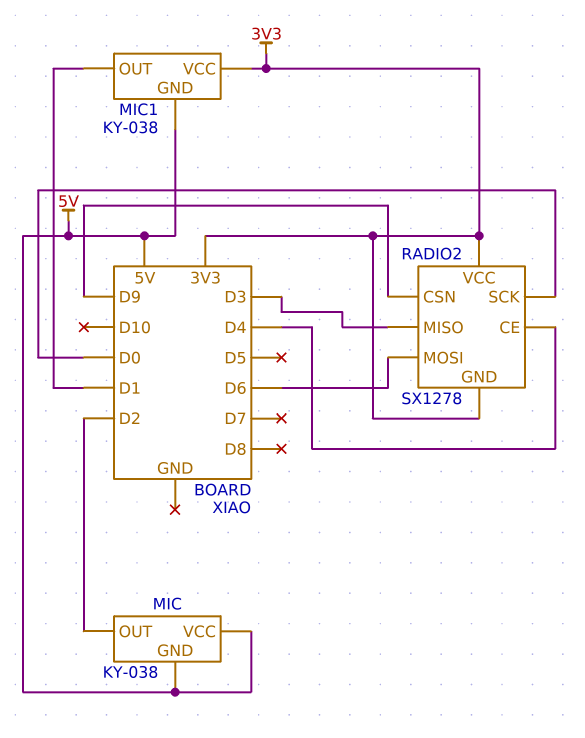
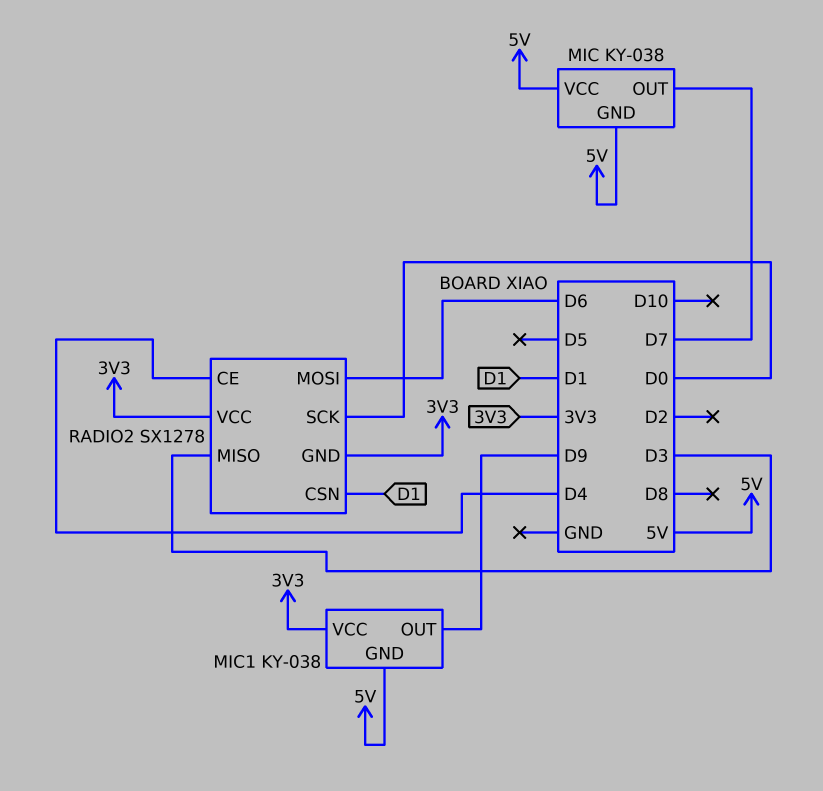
MIC pin OUT: D2 -> D7
MIC1 pin OUT: D1 -> D9
RADIO2 pin CSN: D9 -> D1

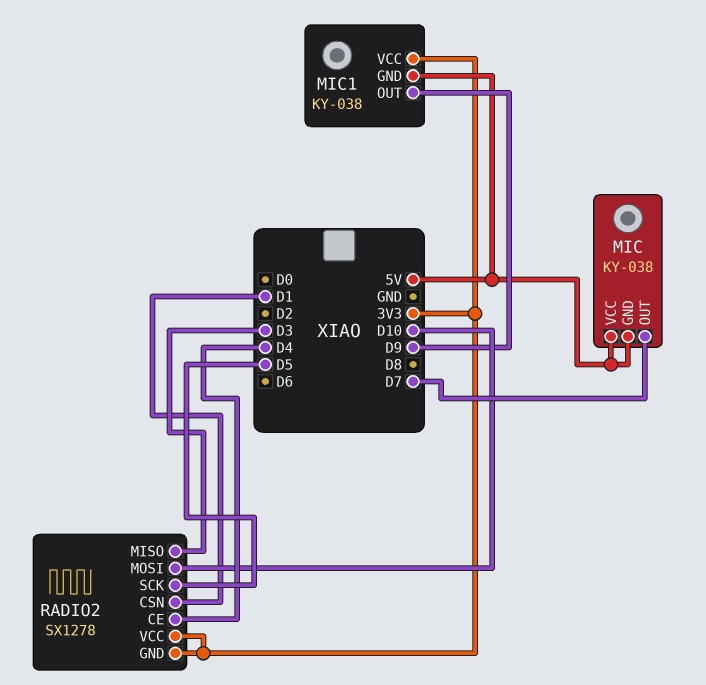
RADIO2 pin MOSI: D6 -> D10
RADIO2 pin SCK: D0 -> D5

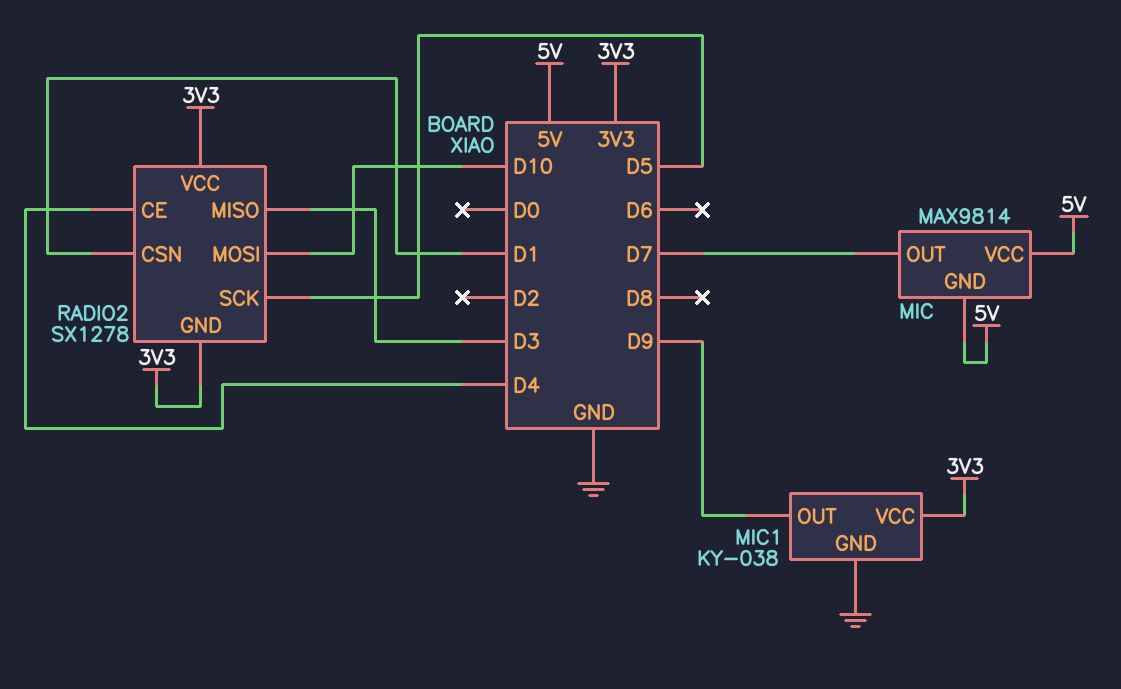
MIC: KY-038 -> MAX9814
MIC1 pin GND: 5V -> GND

